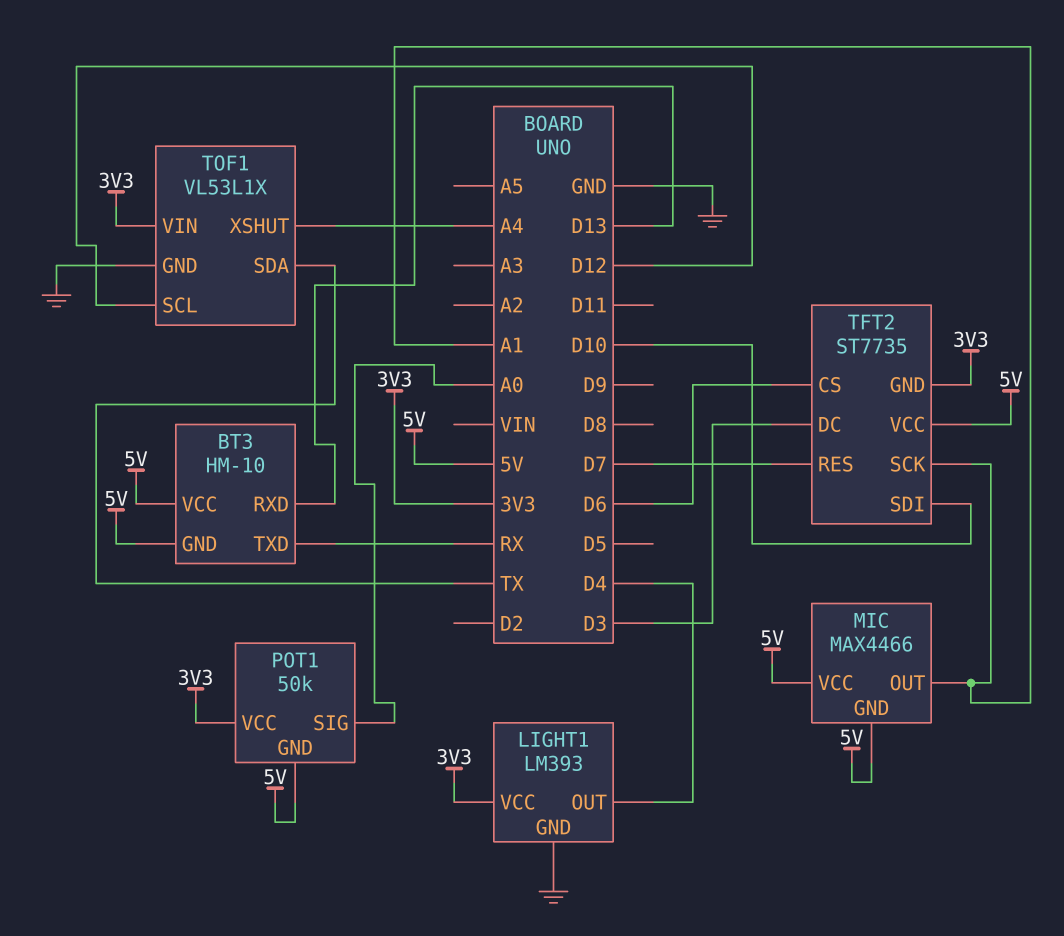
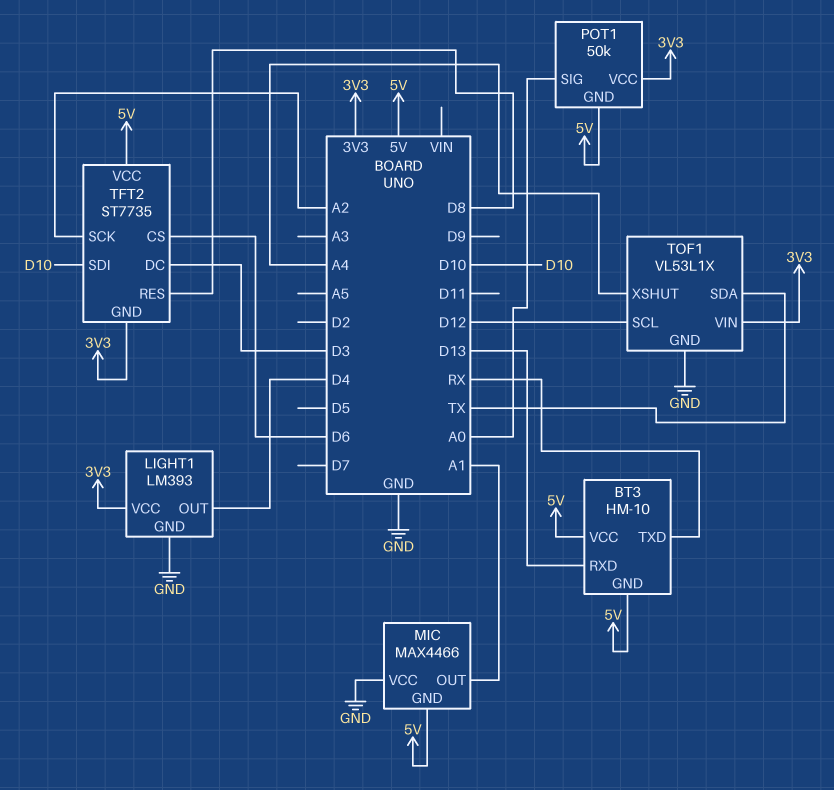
MIC pin VCC: 5V -> GND
TFT2 pin RES: D7 -> D8
TFT2 pin SCK: A1 -> A2

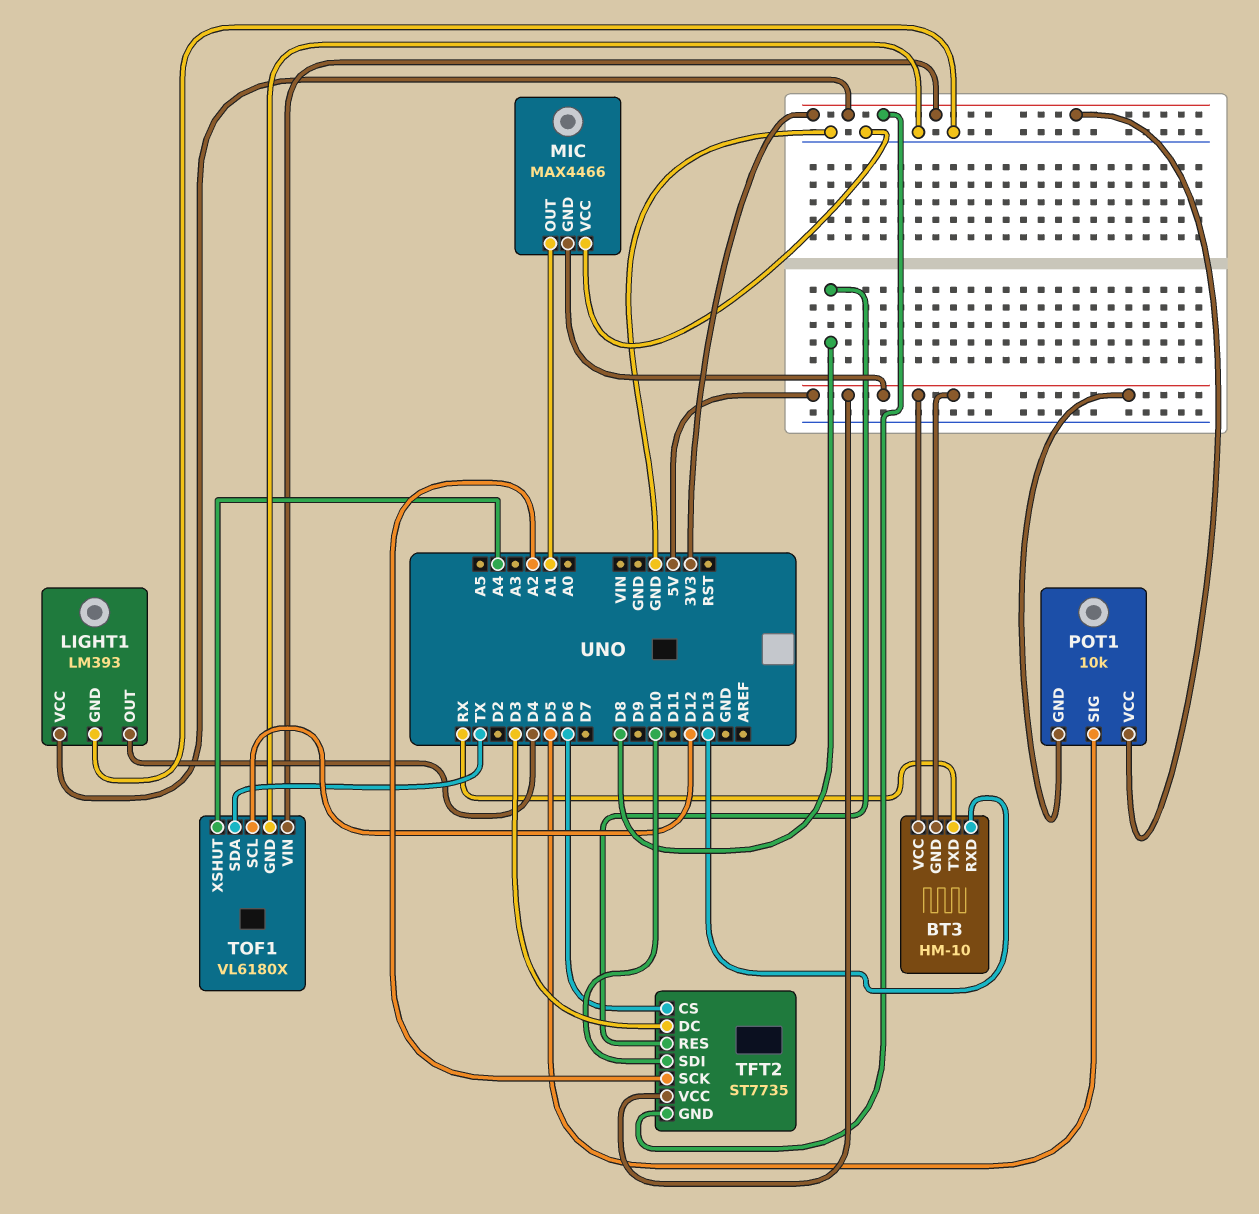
POT1: 50k -> 10k
POT1 pin SIG: A0 -> D5
TOF1: VL53L1X -> VL6180X

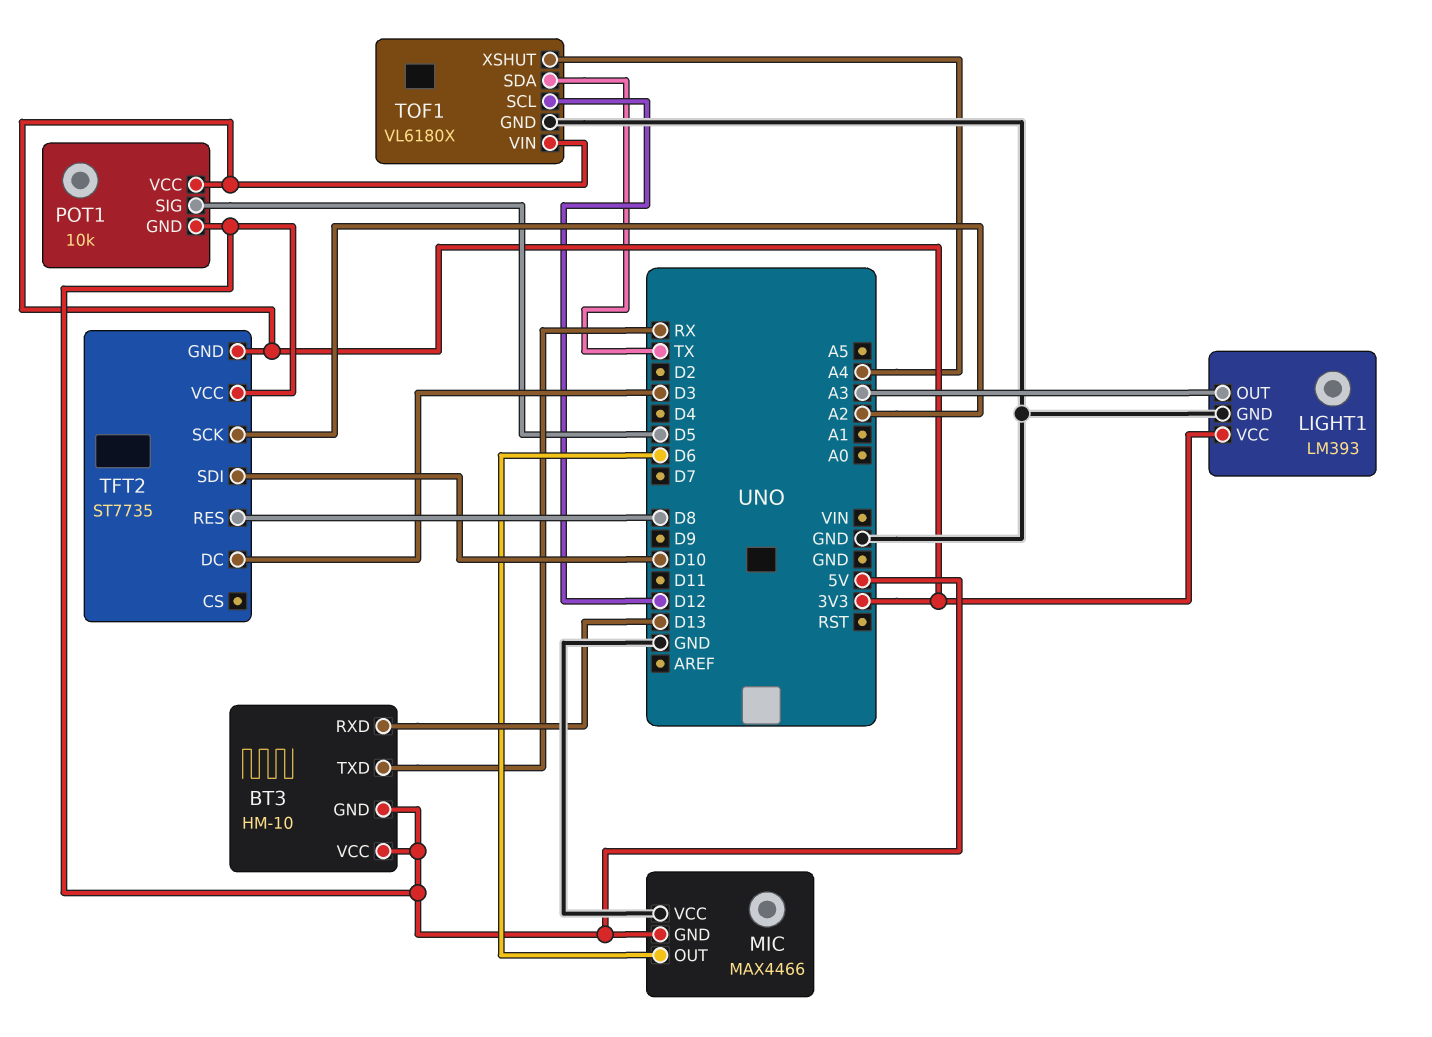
LIGHT1 pin OUT: D4 -> A3
MIC pin OUT: A1 -> D6
TFT2 pin CS: D6 -> none

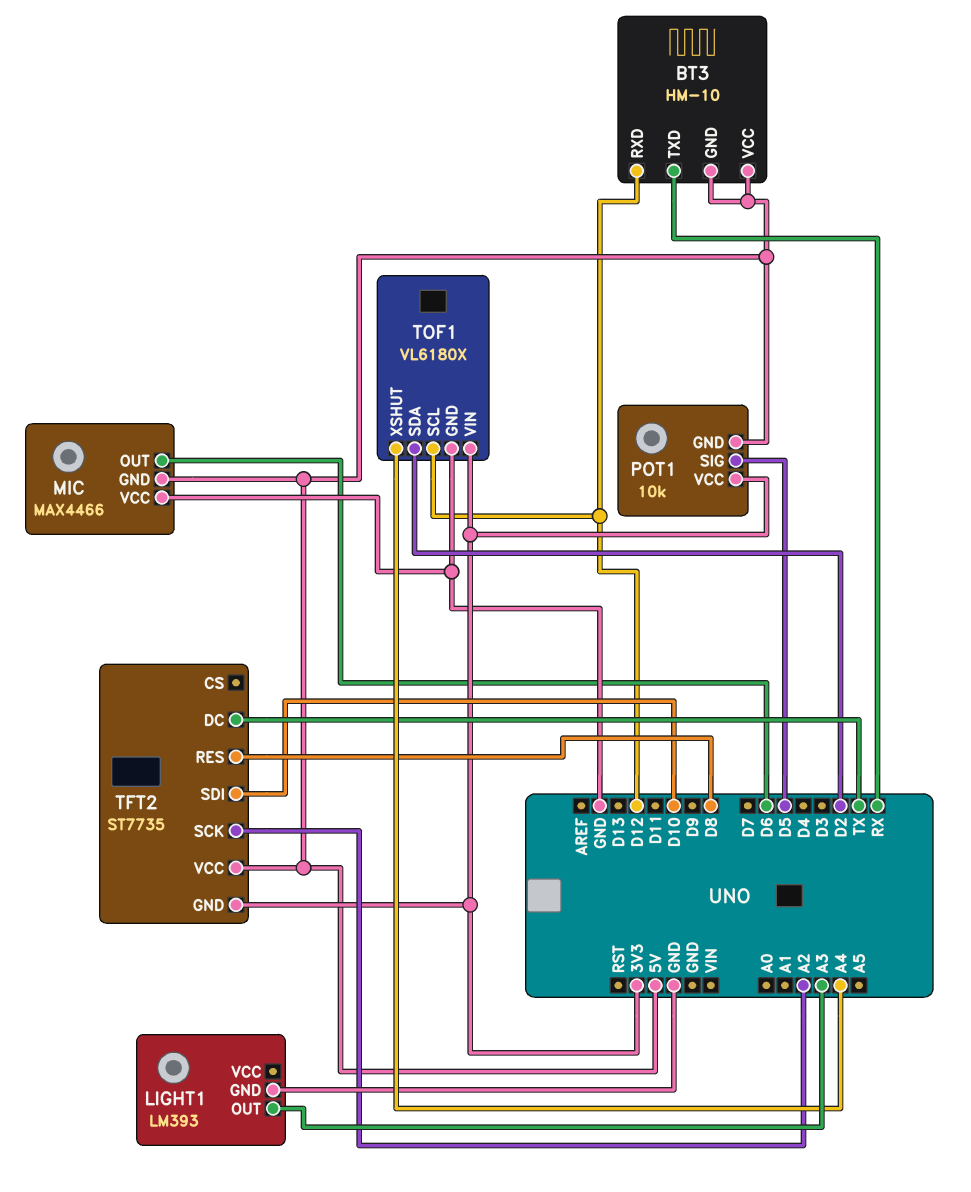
BT3 pin RXD: D13 -> D12
LIGHT1 pin VCC: 3V3 -> none
TFT2 pin DC: D3 -> TX
TOF1 pin SDA: TX -> D2

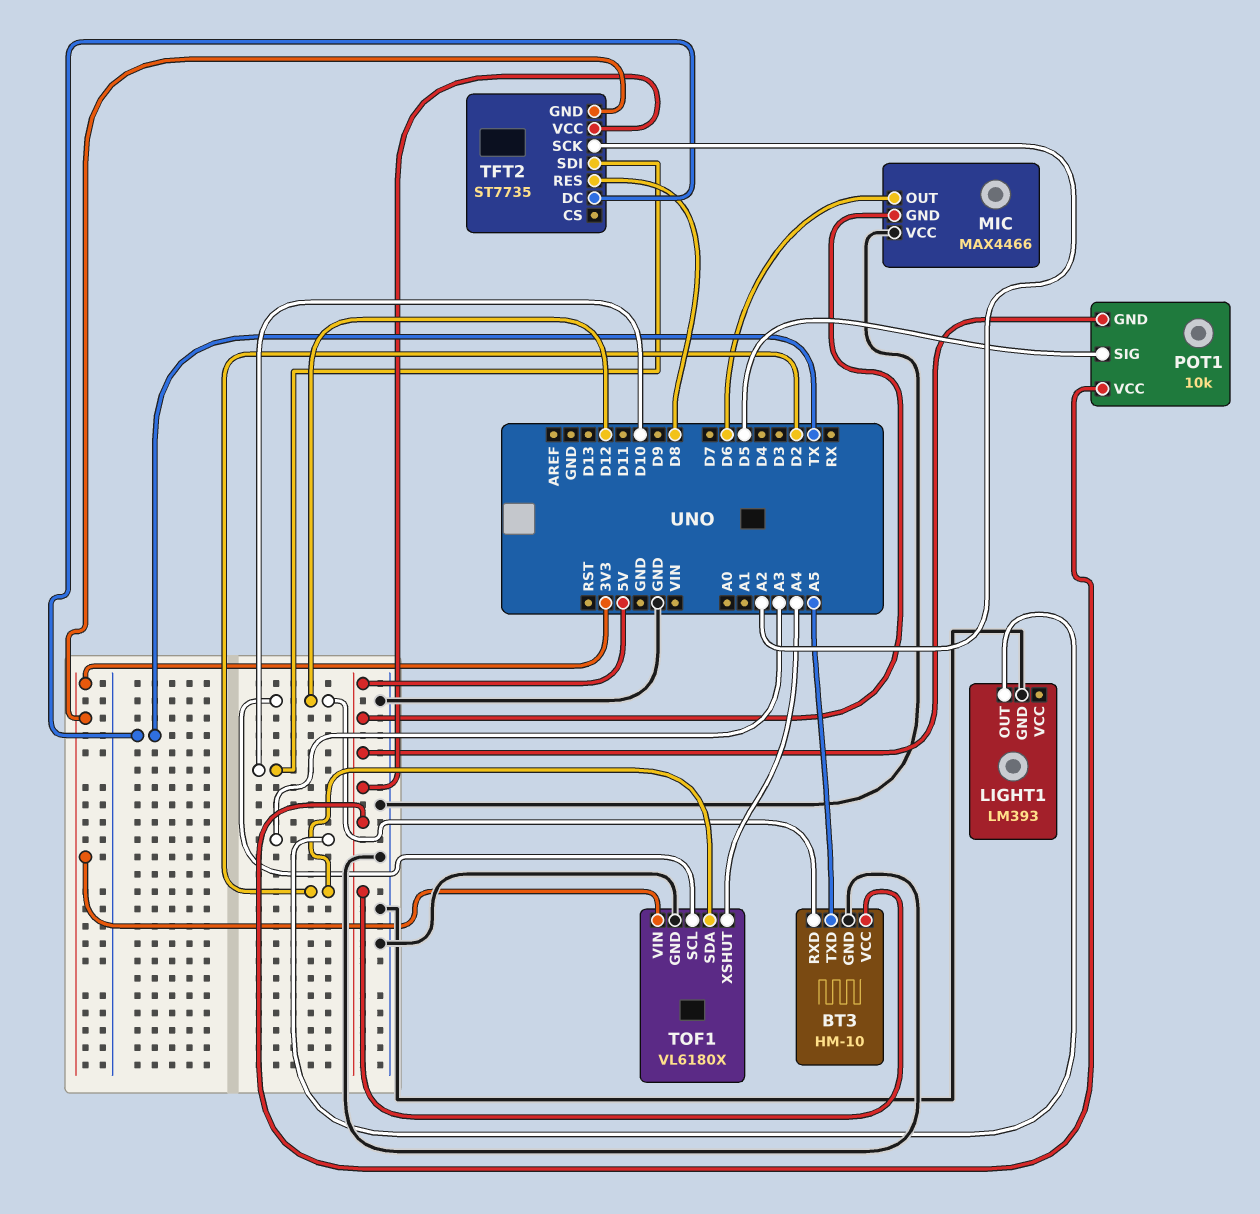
BT3 pin GND: 5V -> GND
BT3 pin TXD: RX -> A5
POT1 pin VCC: 3V3 -> 5V

